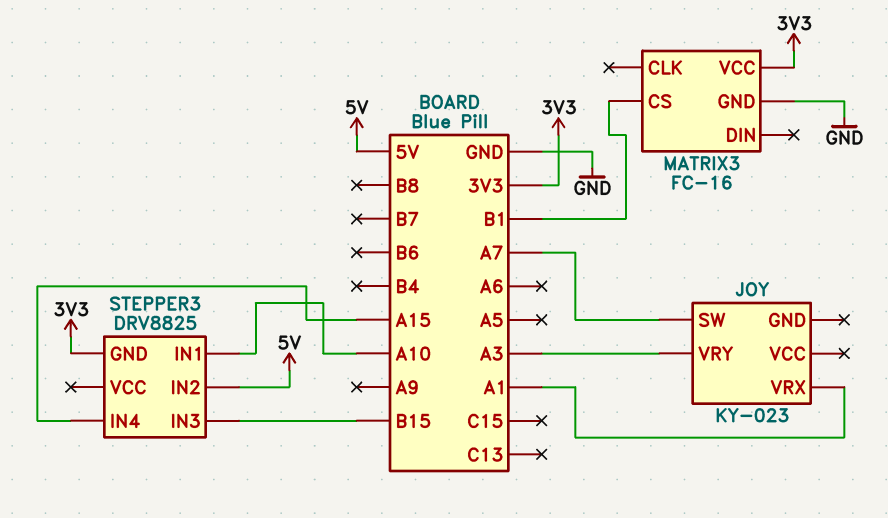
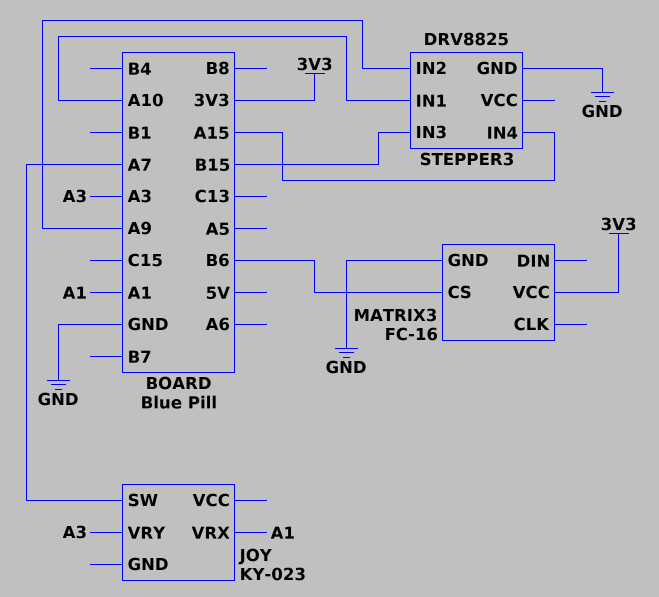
MATRIX3 pin CS: B1 -> B6
STEPPER3 pin GND: 3V3 -> GND
STEPPER3 pin IN2: 5V -> A9

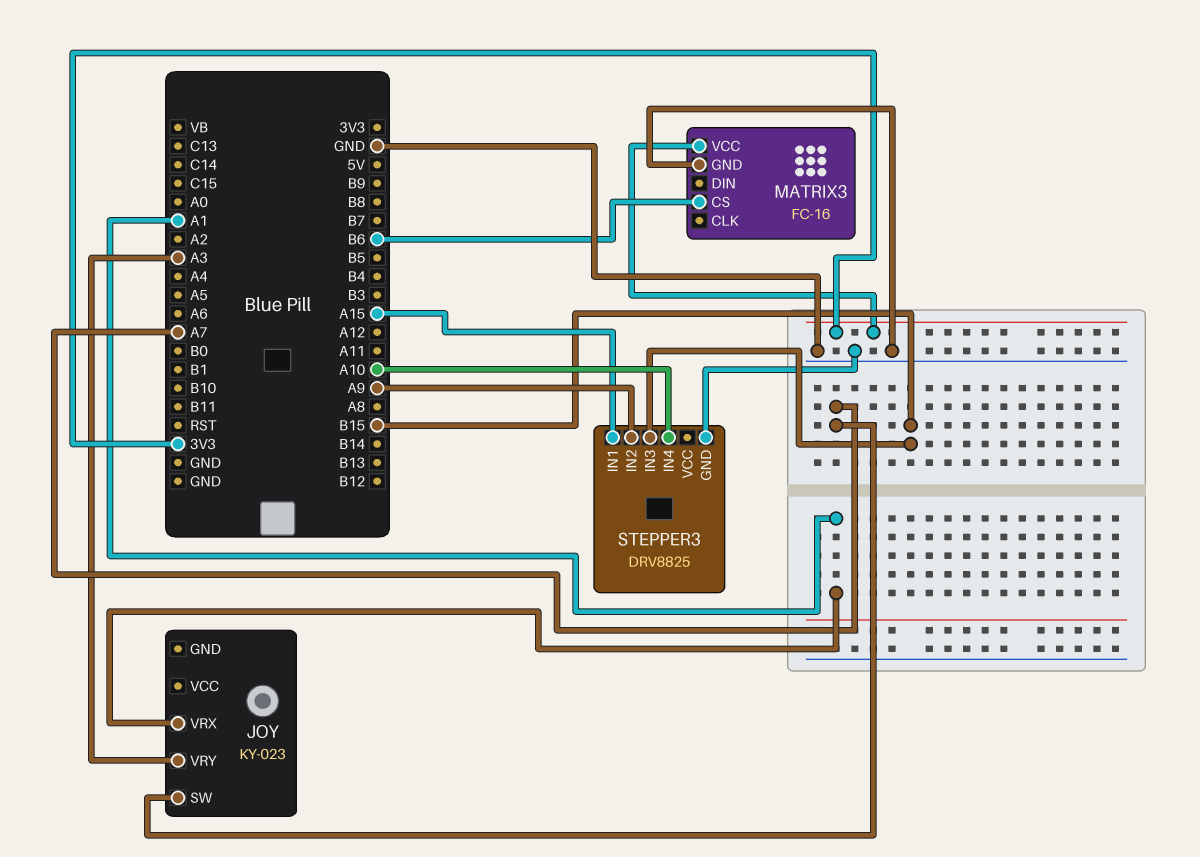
STEPPER3 pin IN1: A10 -> A15
STEPPER3 pin IN4: A15 -> A10

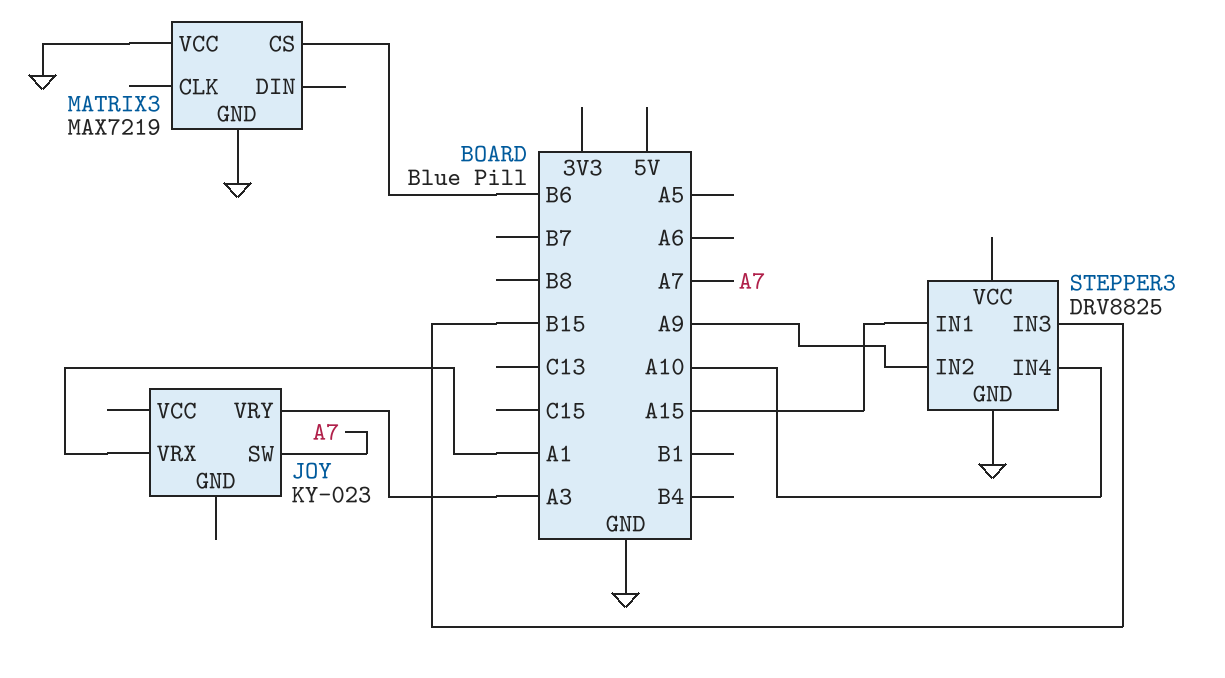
MATRIX3: FC-16 -> MAX7219
MATRIX3 pin VCC: 3V3 -> GND

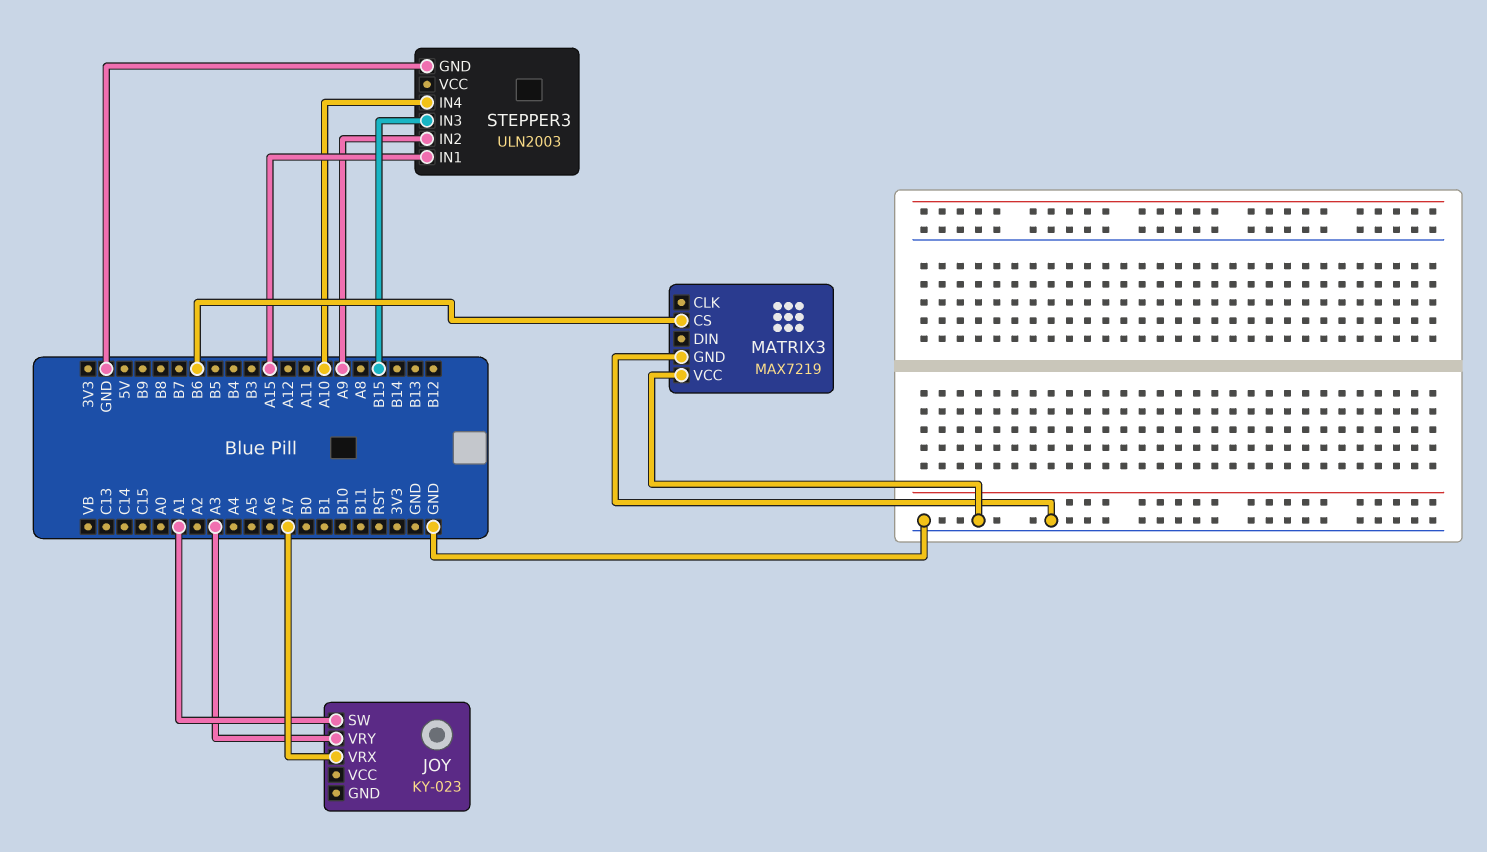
JOY pin SW: A7 -> A1
JOY pin VRX: A1 -> A7
STEPPER3: DRV8825 -> ULN2003

